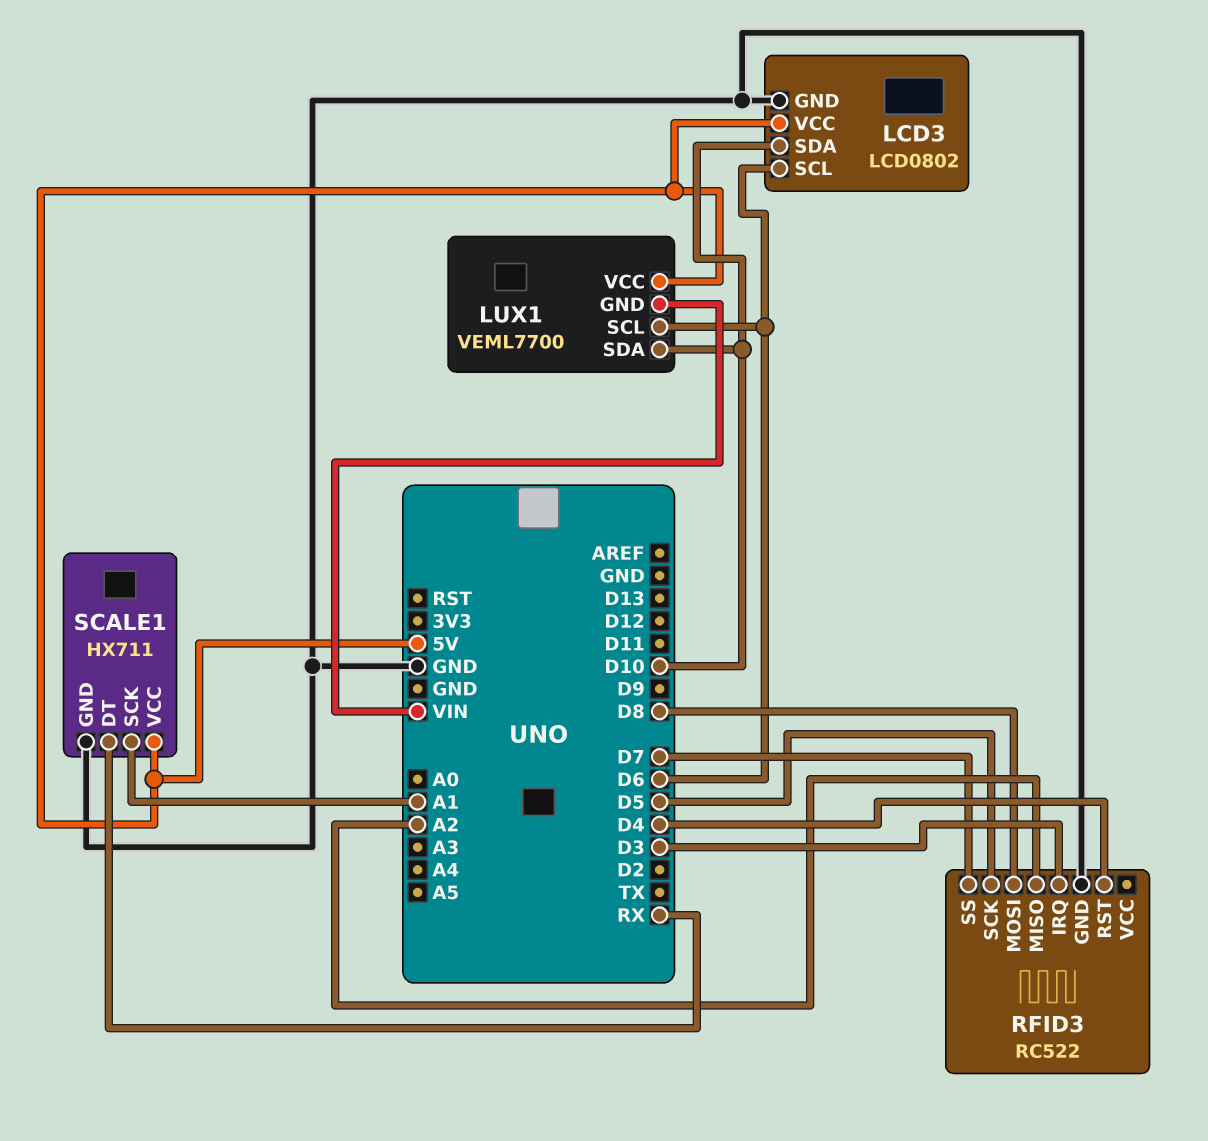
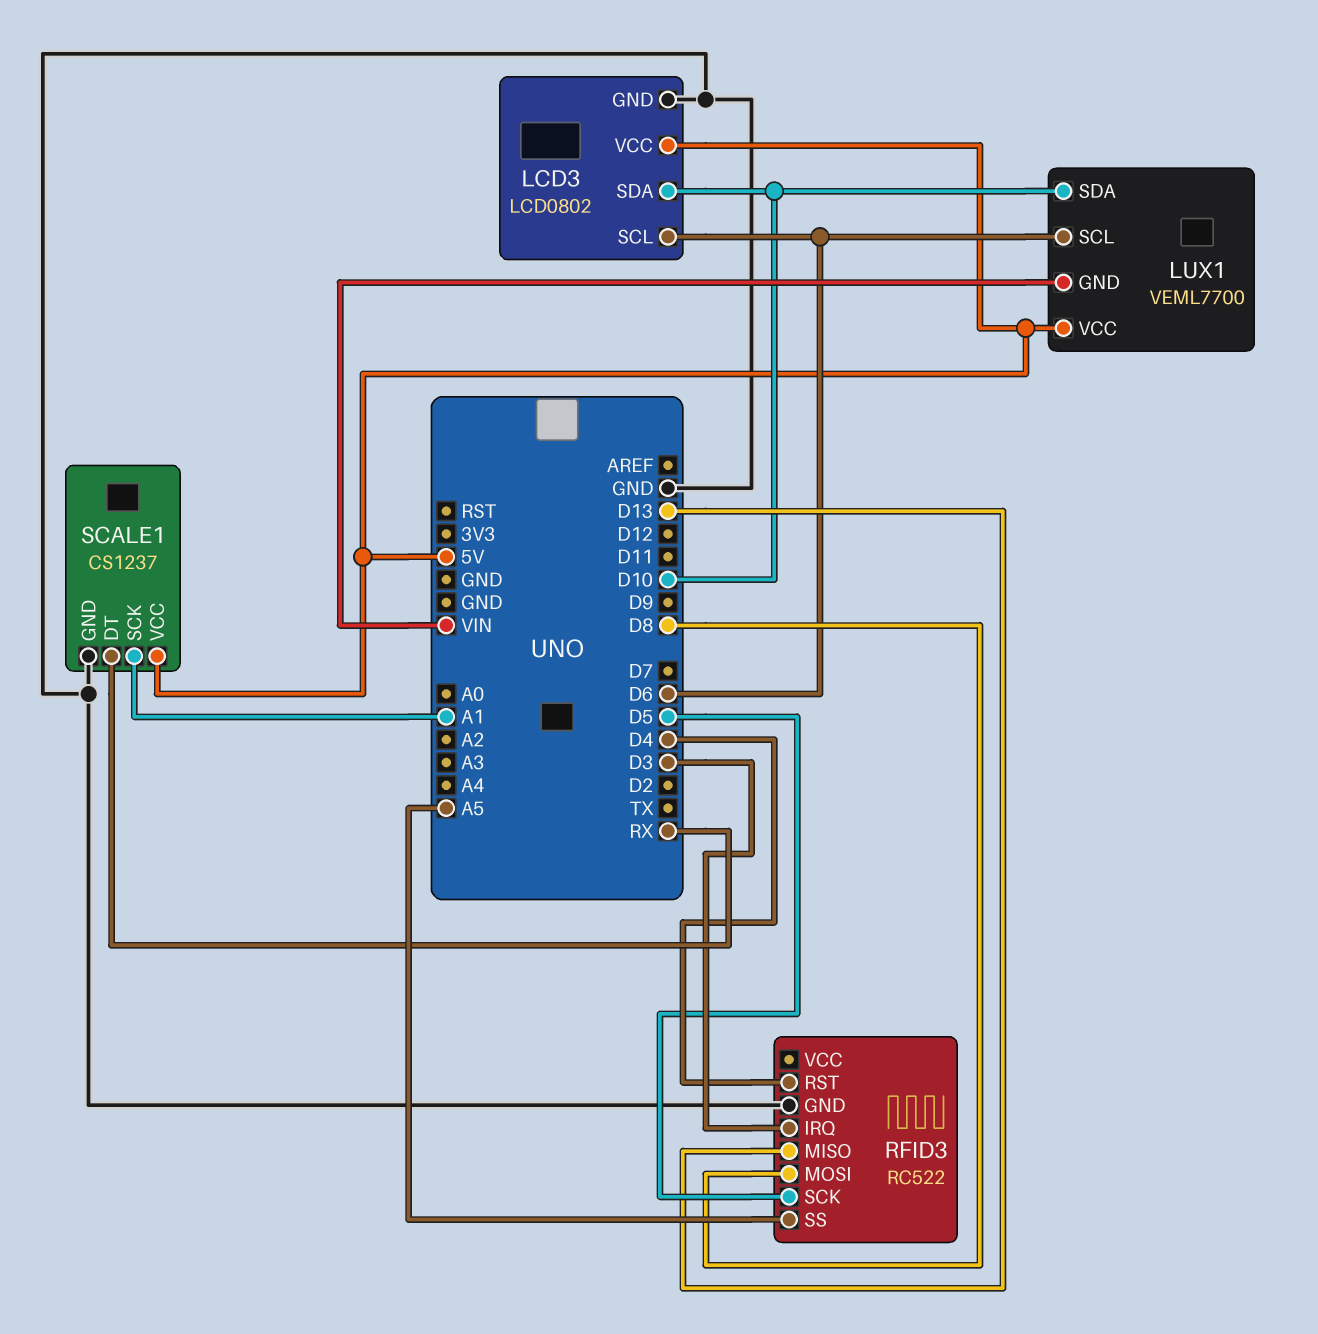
RFID3 pin MISO: A2 -> D13
RFID3 pin SS: D7 -> A5
SCALE1: HX711 -> CS1237

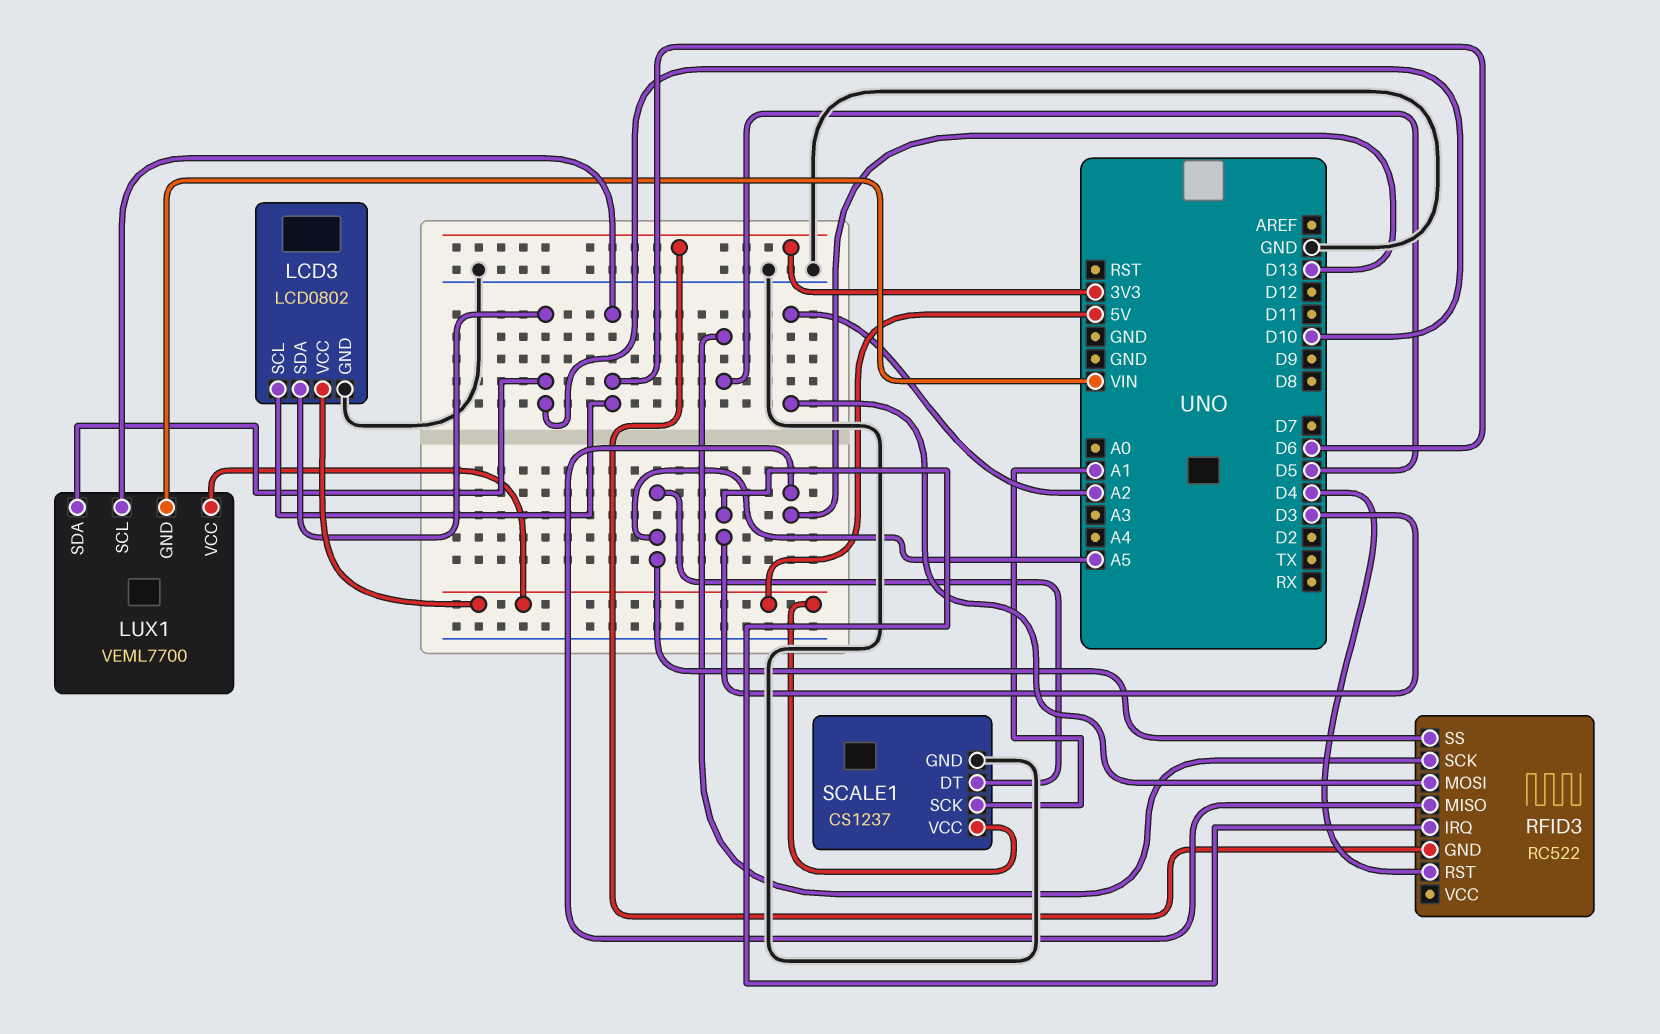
RFID3 pin GND: GND -> 3V3
RFID3 pin MOSI: D8 -> A2
SCALE1 pin DT: RX -> A5

